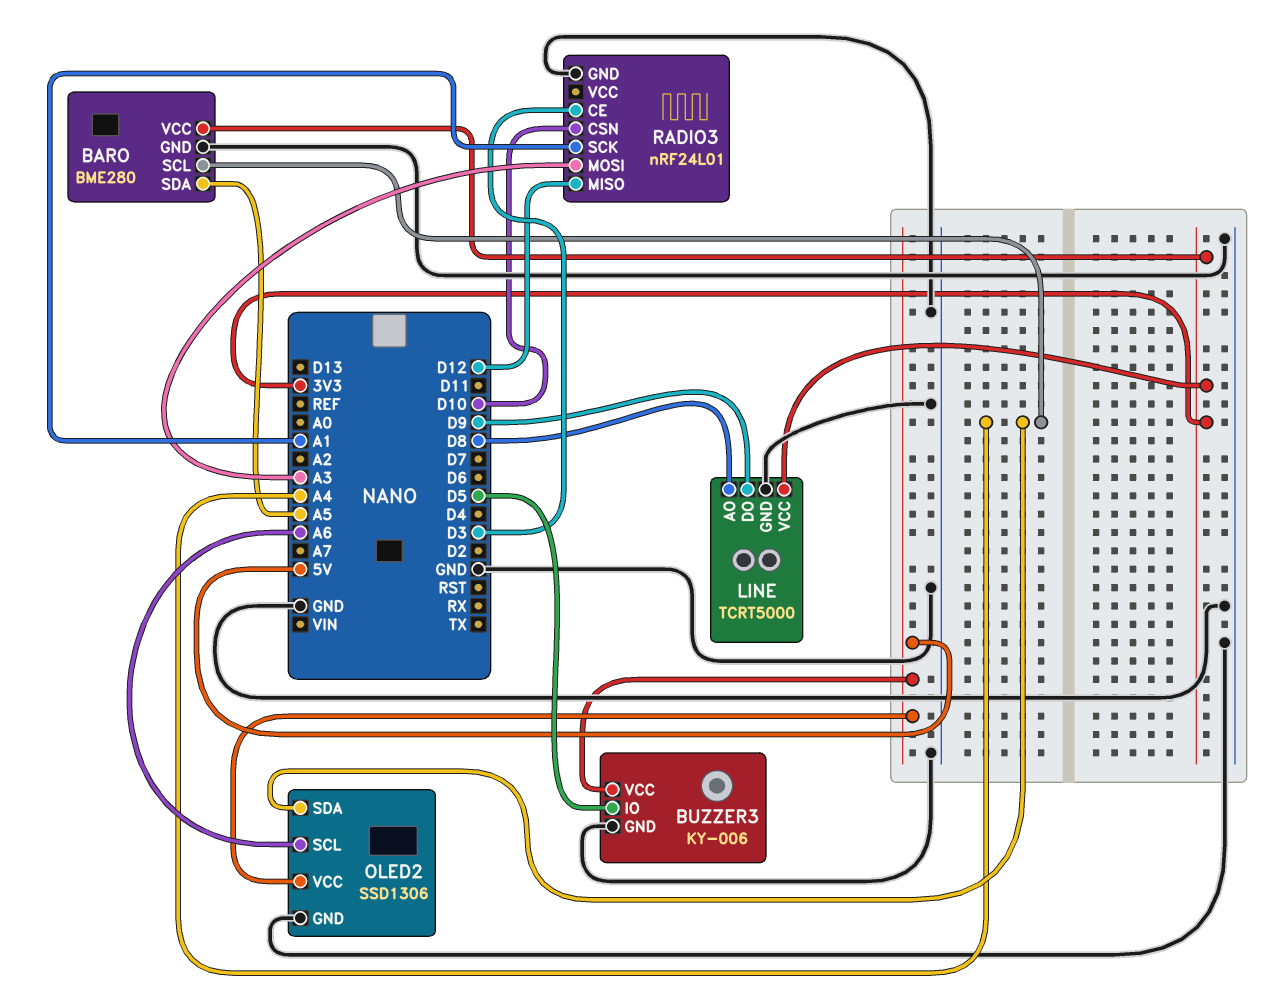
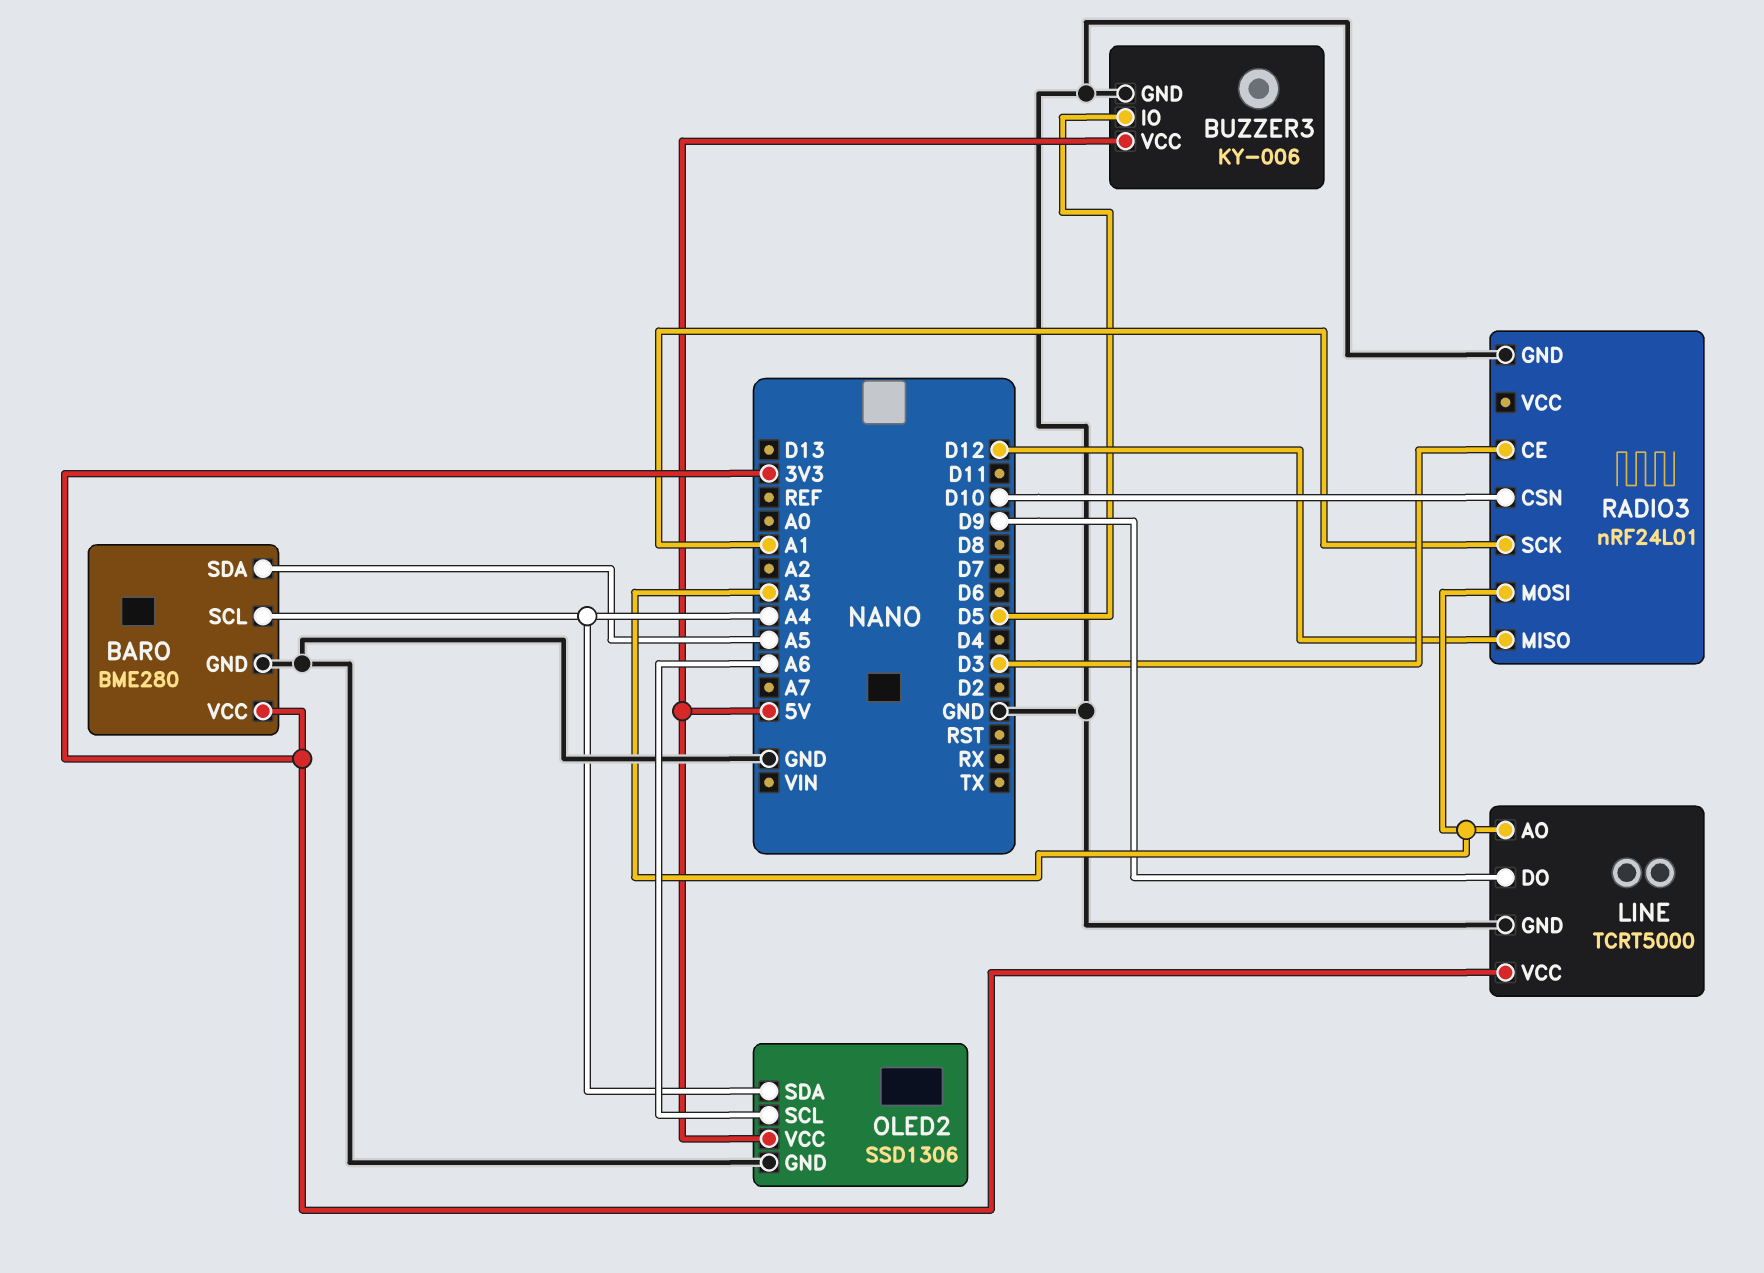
LINE pin AO: D8 -> A3

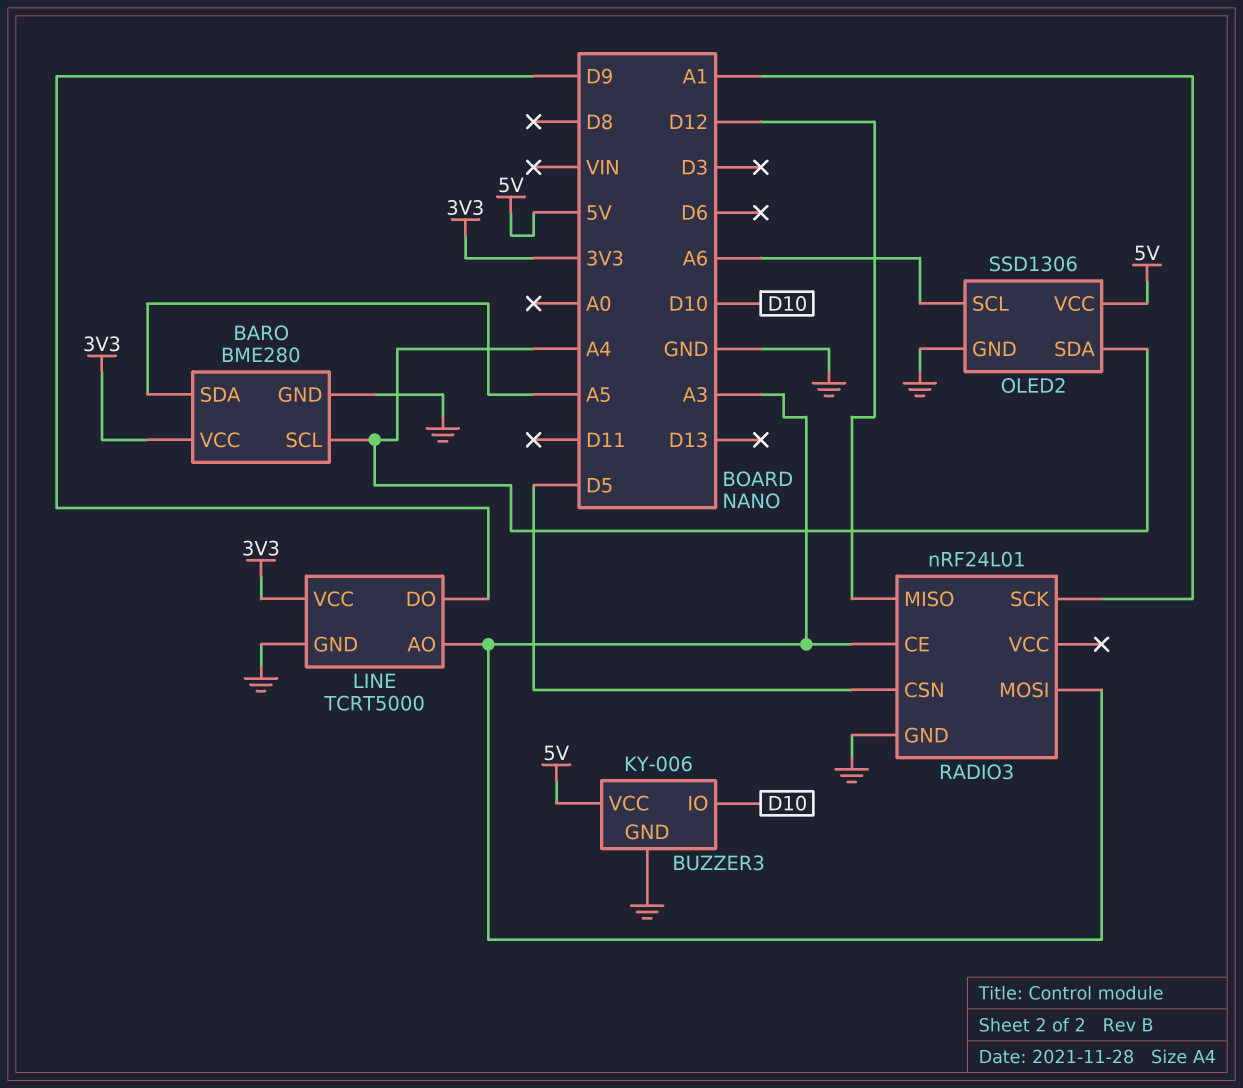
BUZZER3 pin IO: D5 -> D10
RADIO3 pin CE: D3 -> A3
RADIO3 pin CSN: D10 -> D5

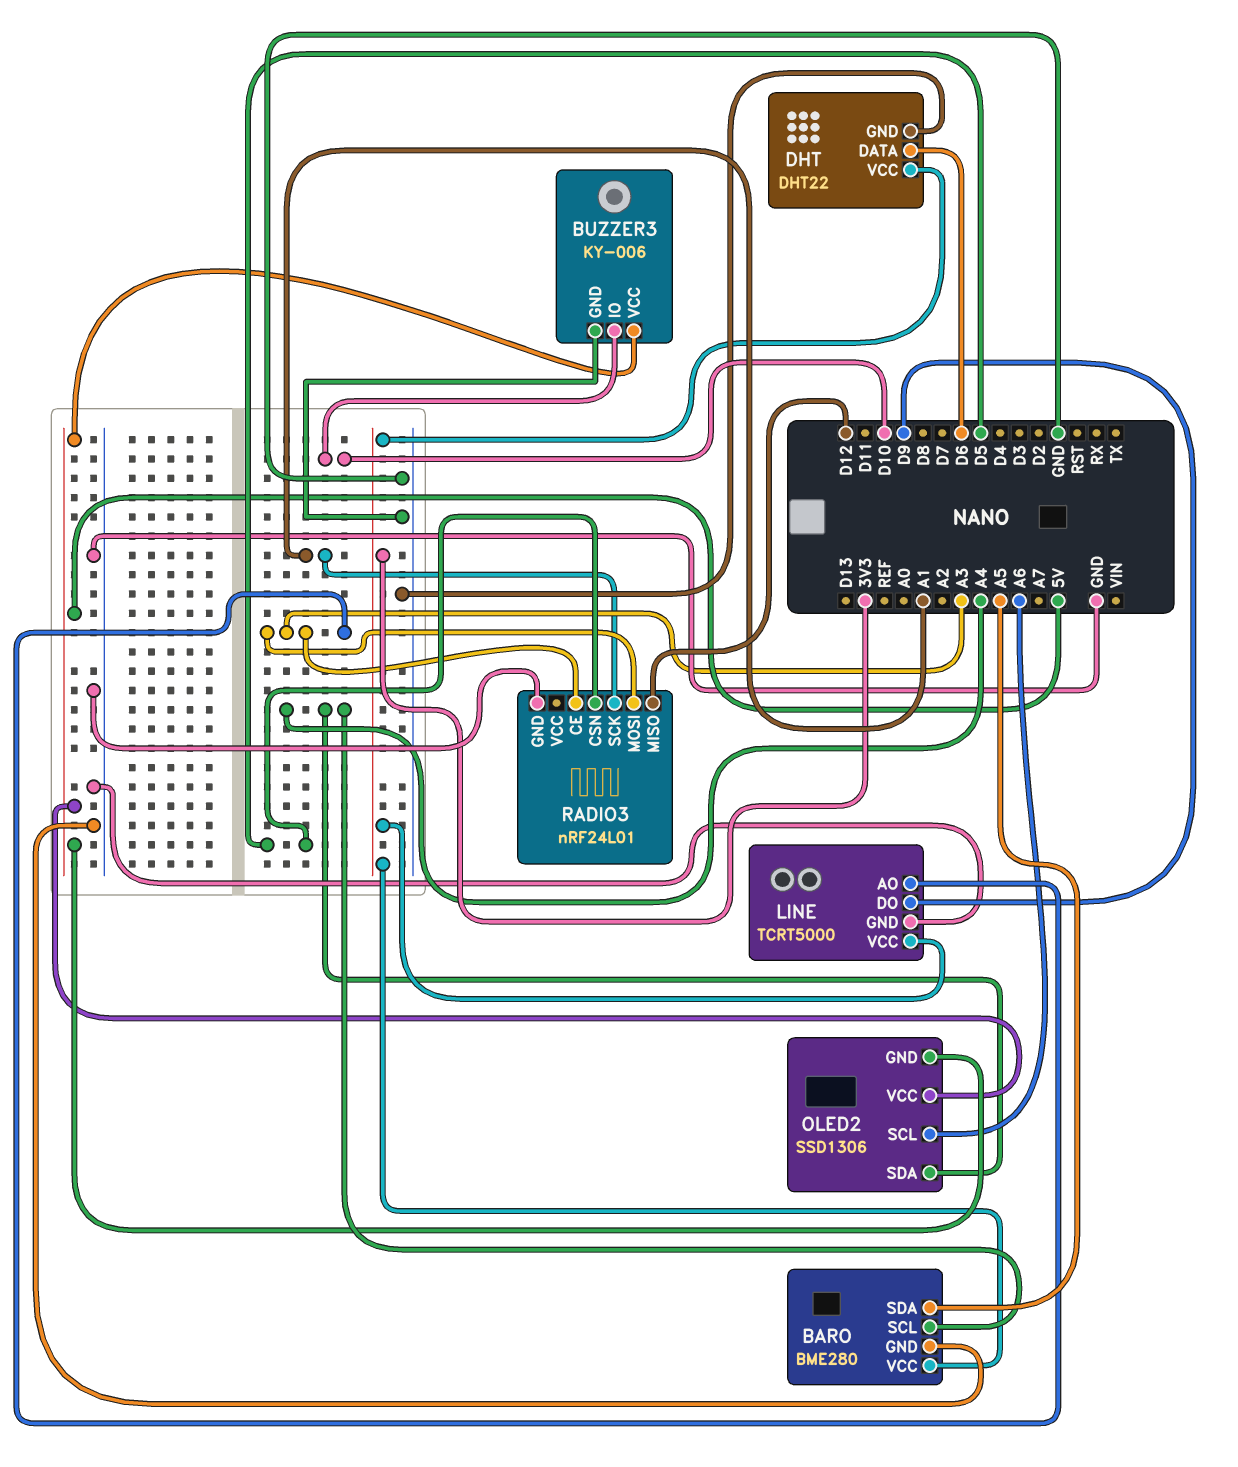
DHT: none -> DHT22
DHT pin DATA: none -> D6
DHT pin GND: none -> GND
DHT pin VCC: none -> 3V3
OLED2 pin GND: GND -> 5V

